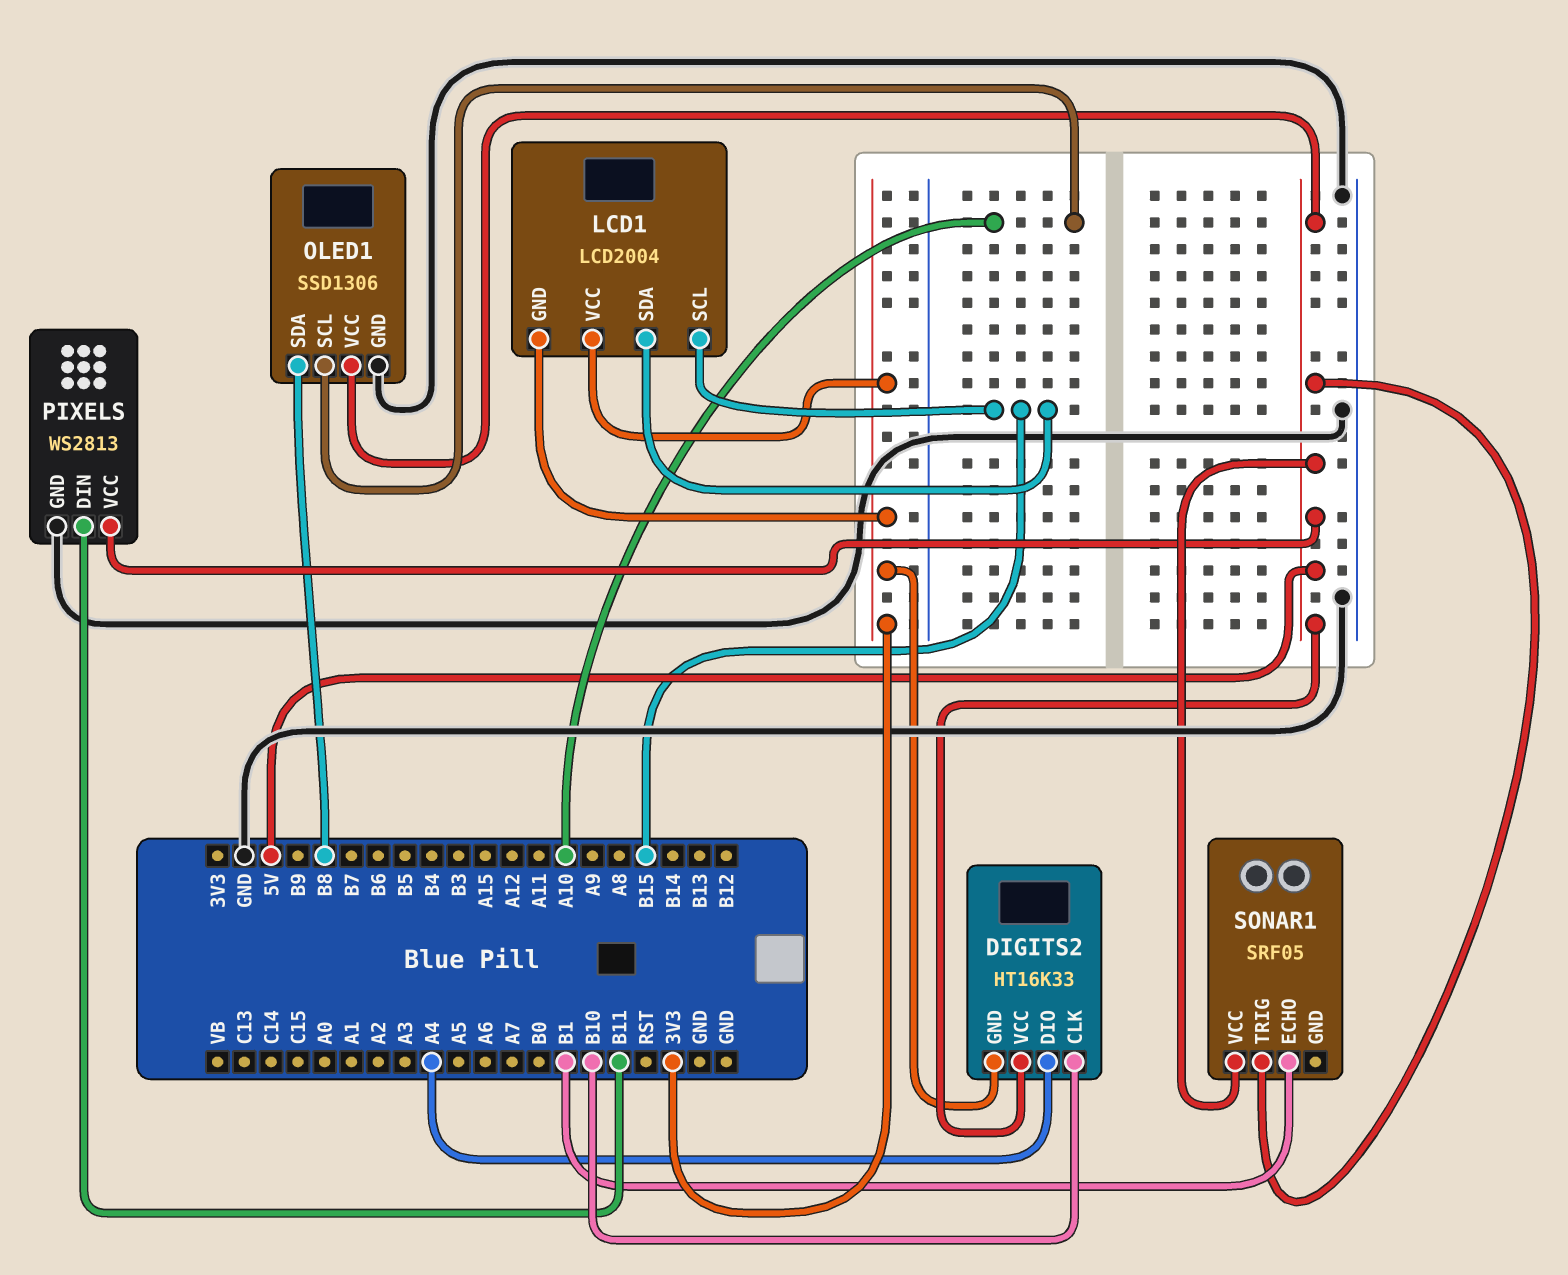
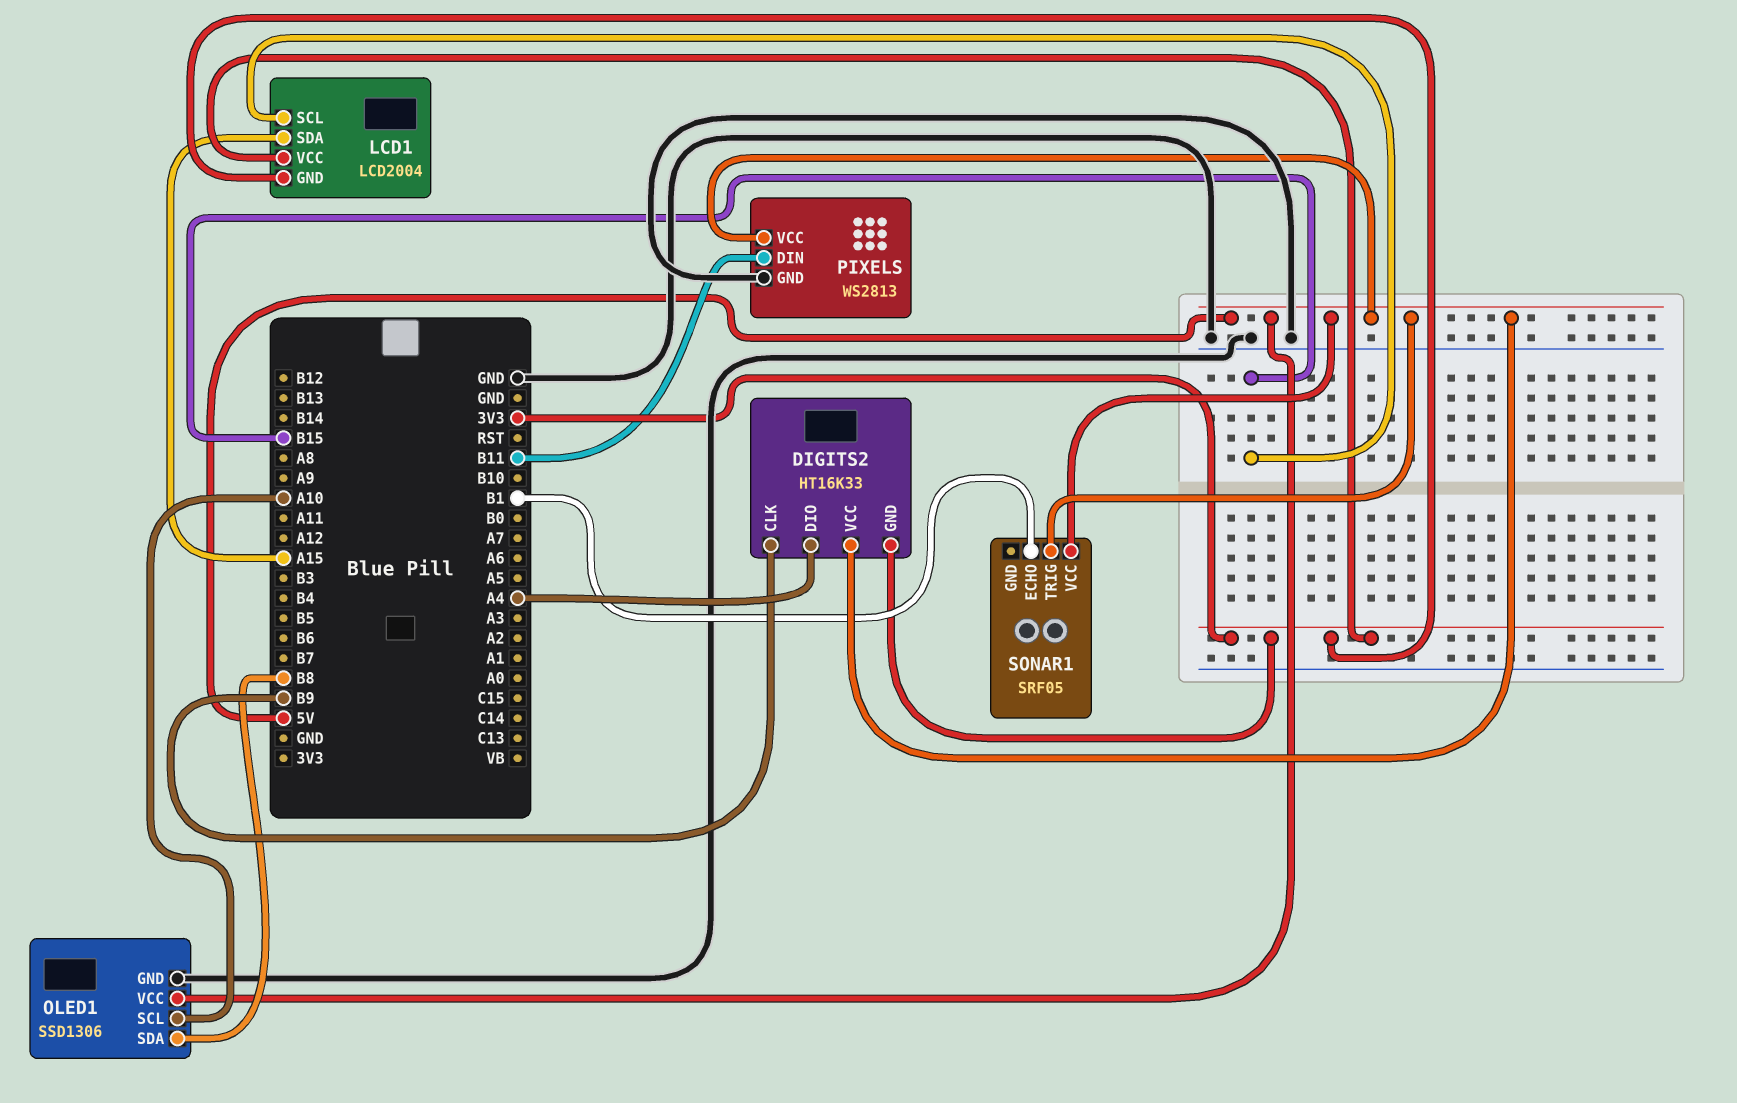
DIGITS2 pin CLK: B10 -> B9
LCD1 pin SDA: B15 -> A15

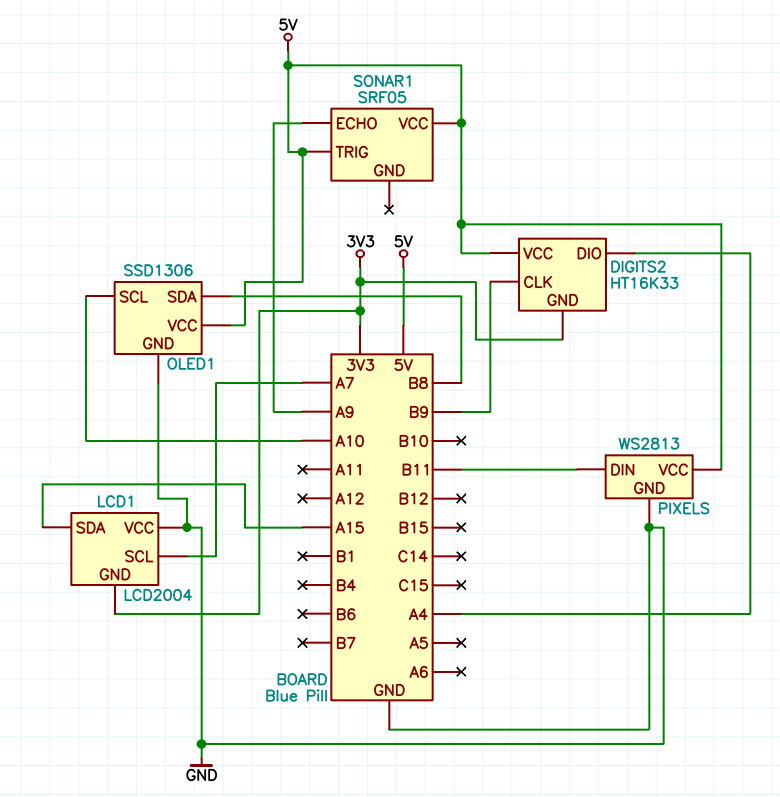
LCD1 pin SCL: B15 -> A7
LCD1 pin VCC: 3V3 -> GND
SONAR1 pin ECHO: B1 -> A9

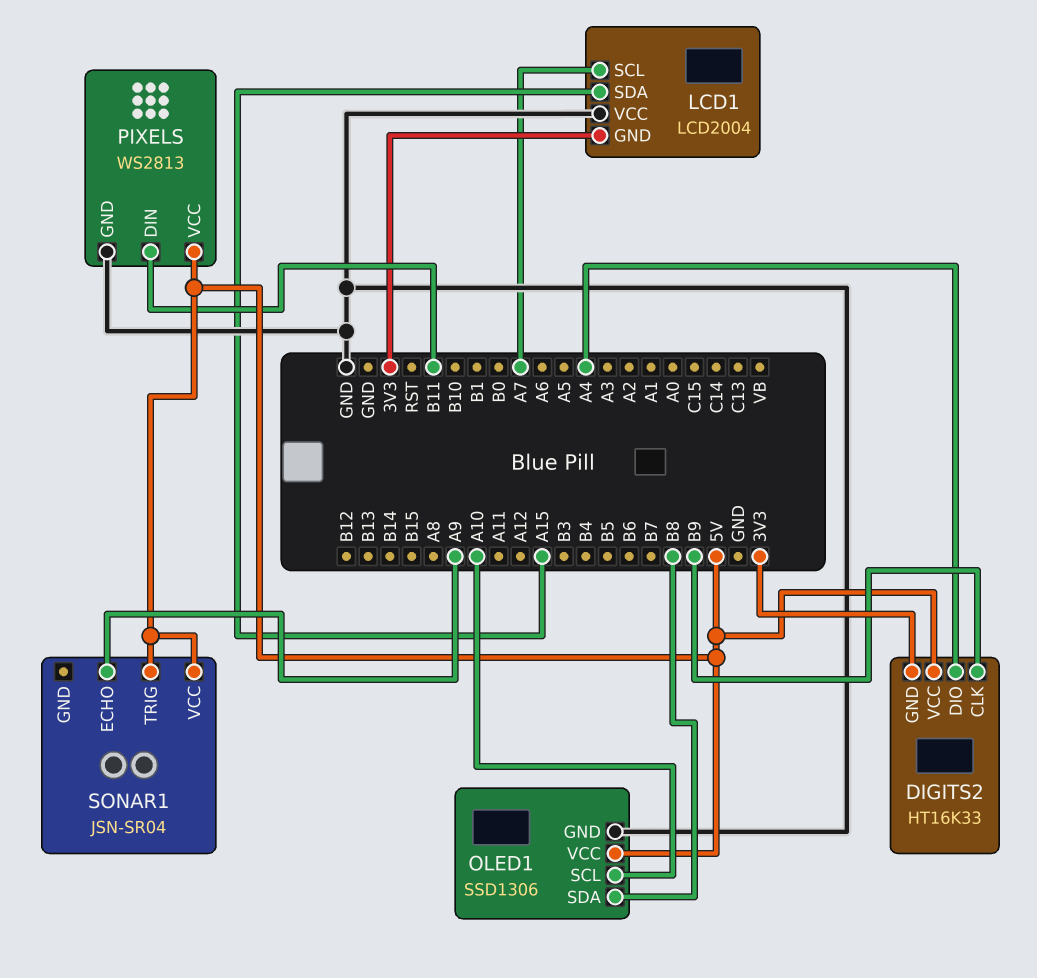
SONAR1: SRF05 -> JSN-SR04

